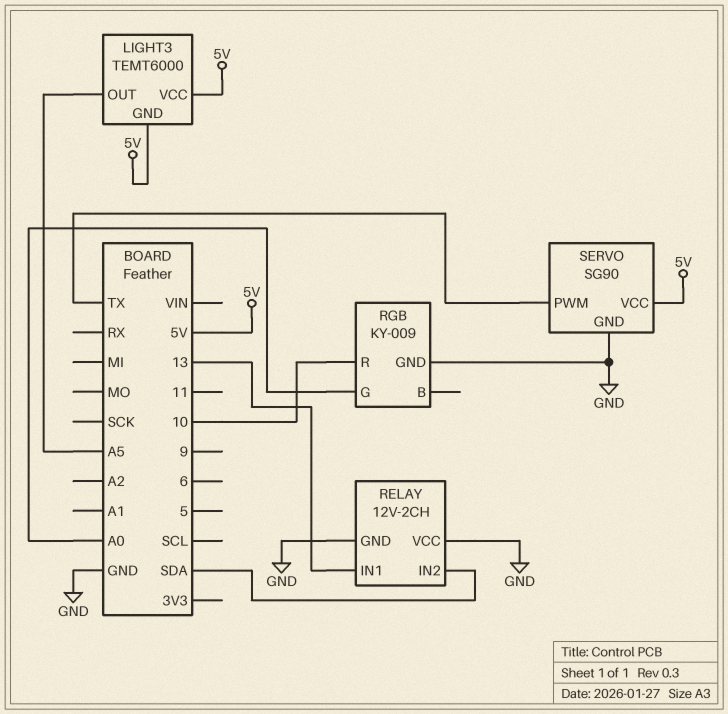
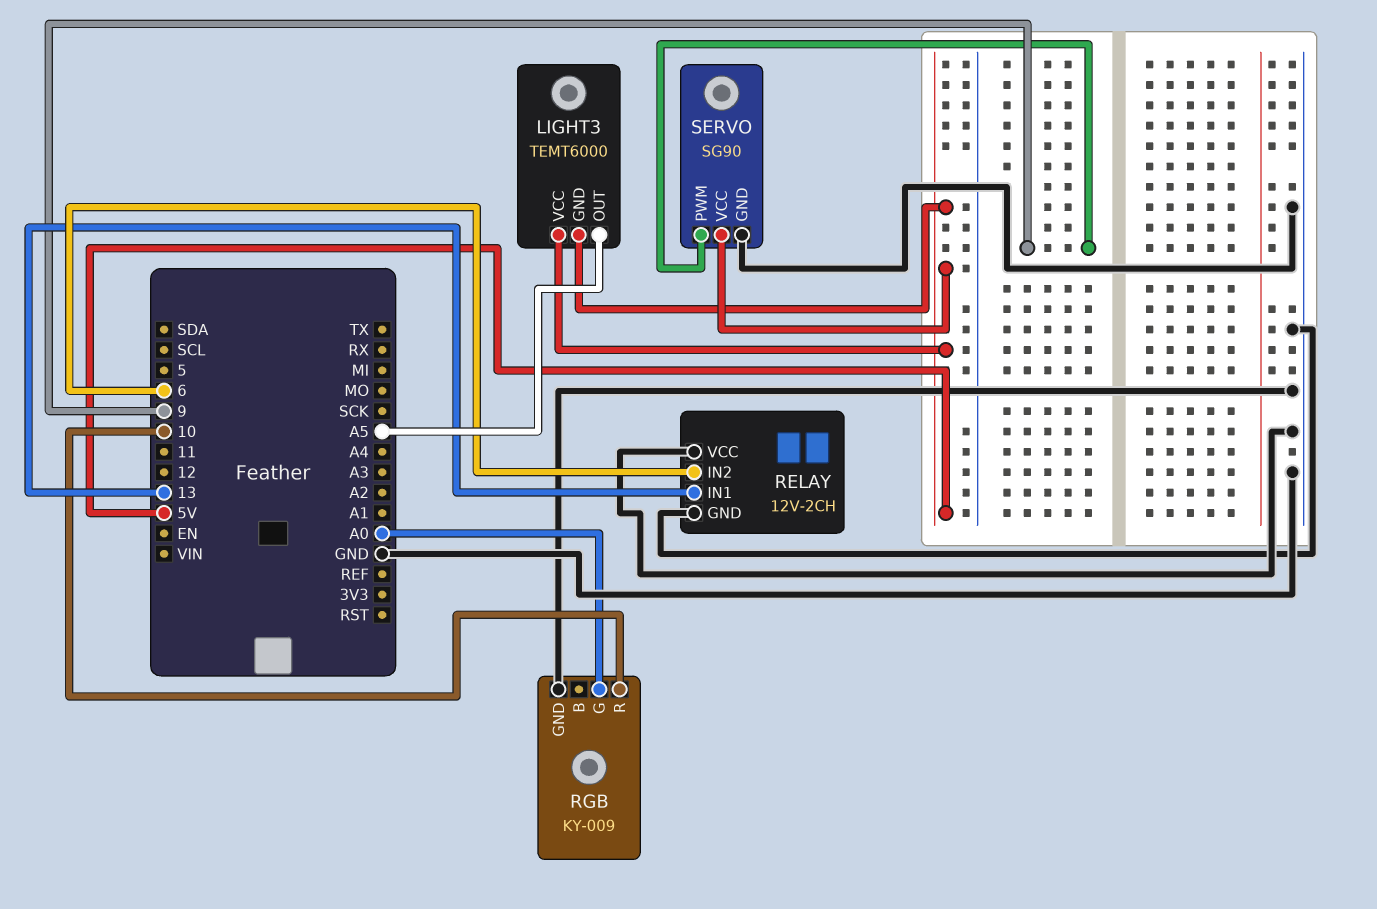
RELAY pin IN2: SDA -> 6
SERVO pin PWM: TX -> 9

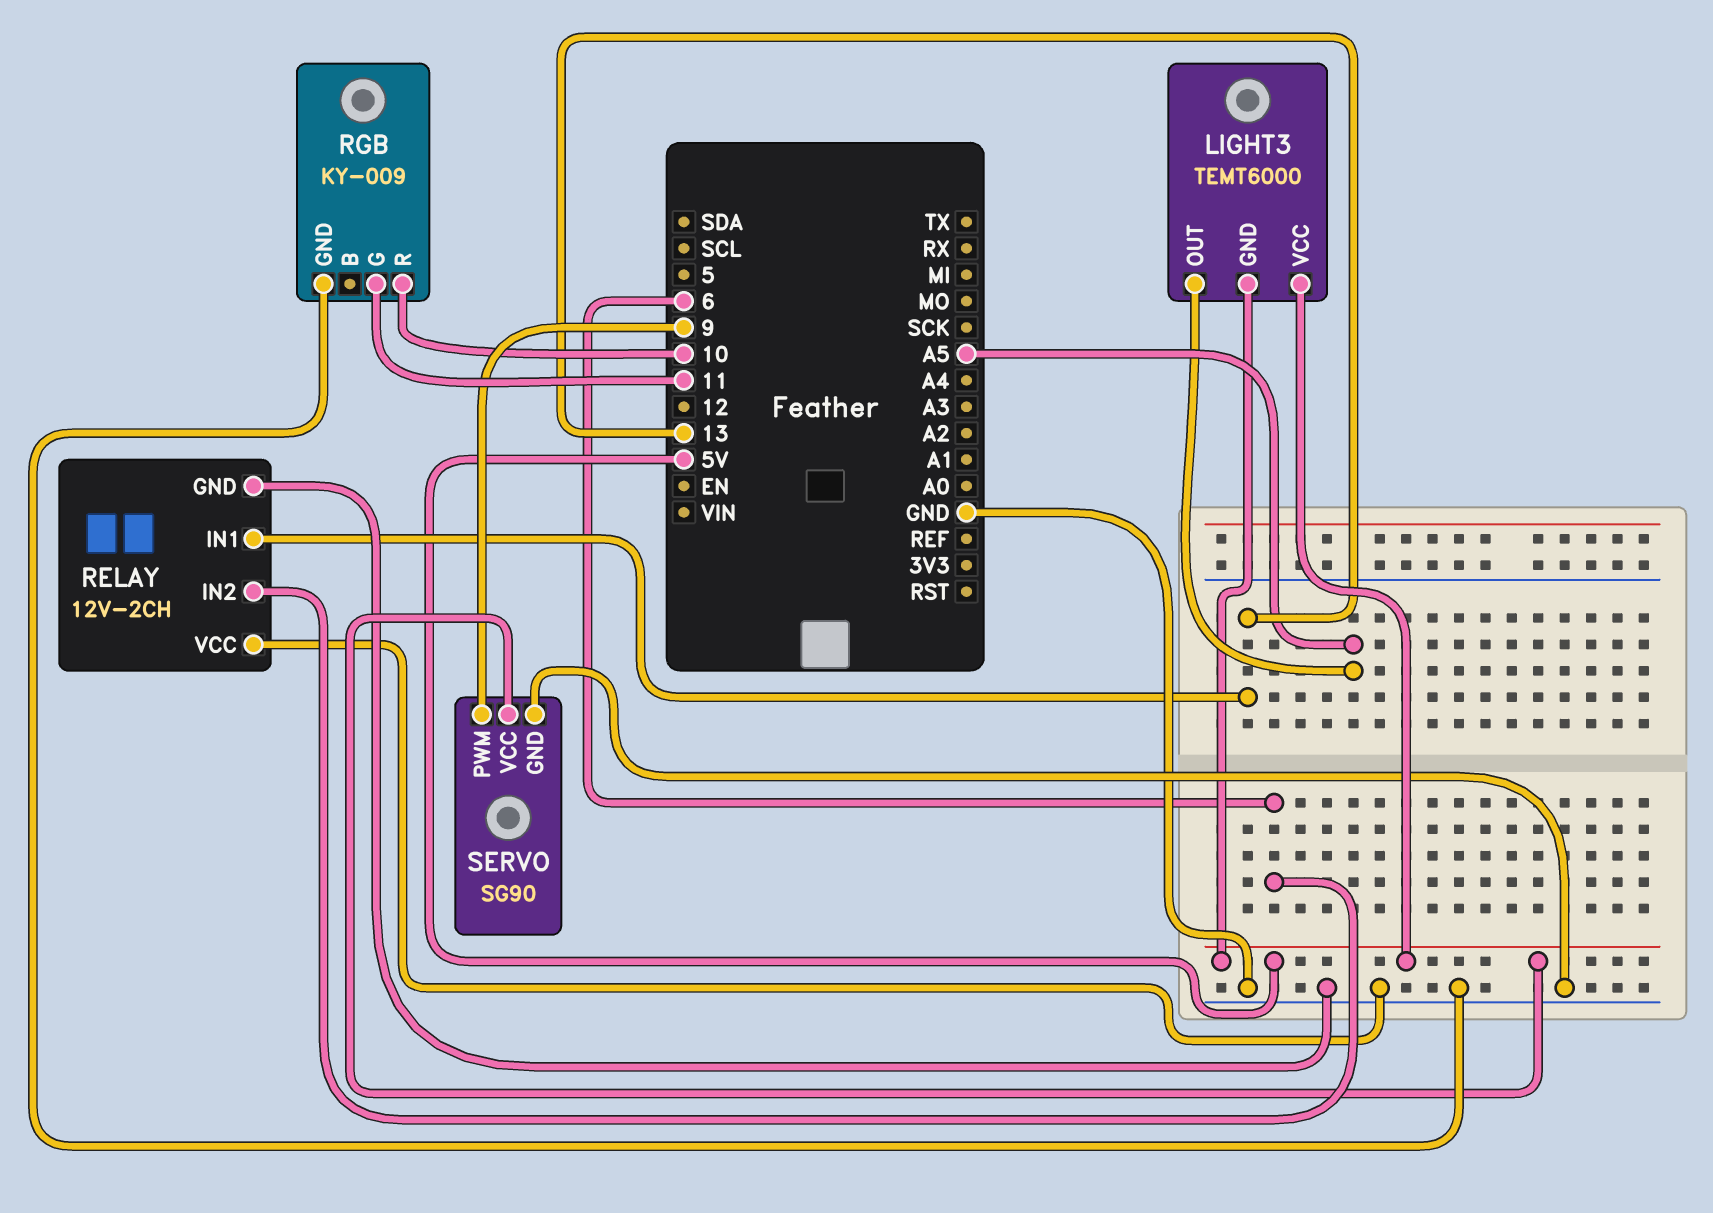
RGB pin G: A0 -> 11

